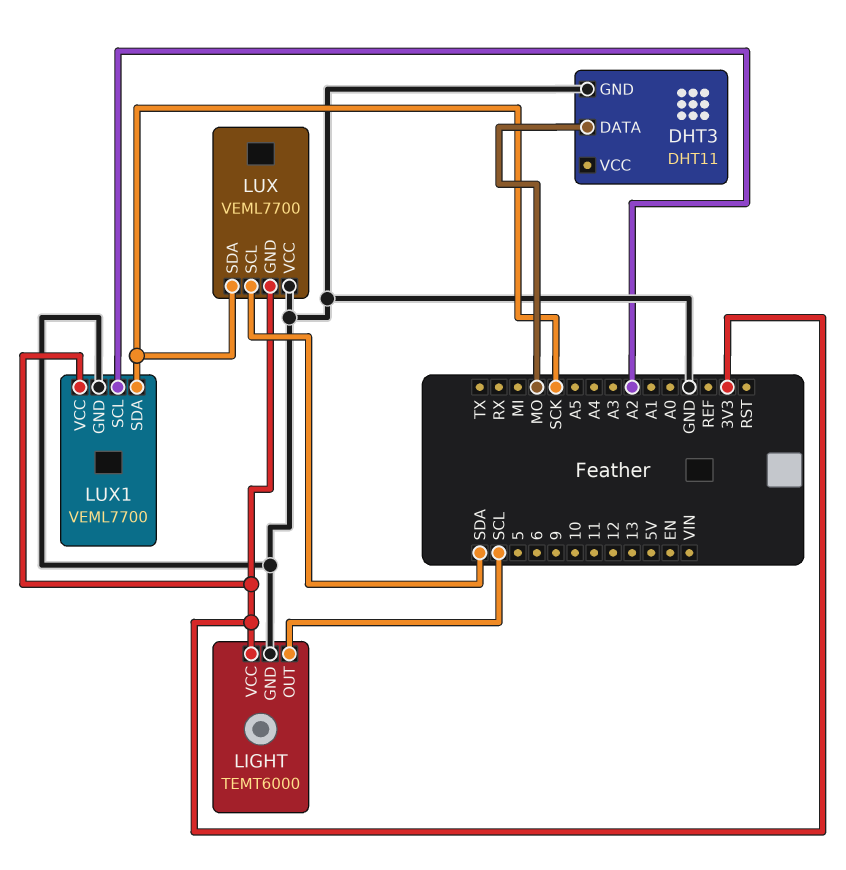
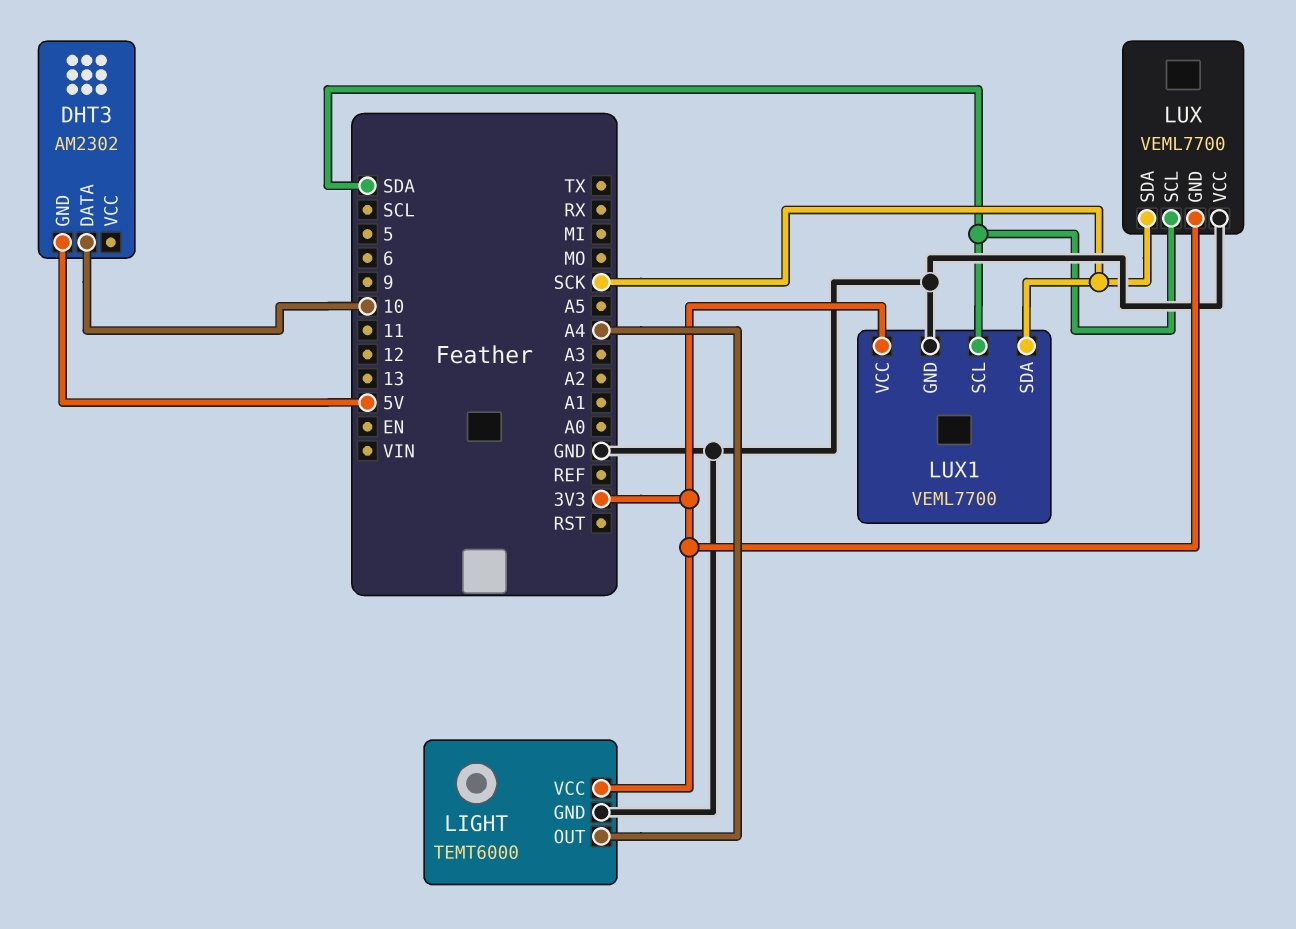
DHT3: DHT11 -> AM2302
DHT3 pin DATA: MO -> 10
DHT3 pin GND: GND -> 5V
LIGHT pin OUT: SCL -> A4
LUX1 pin SCL: A2 -> SDA

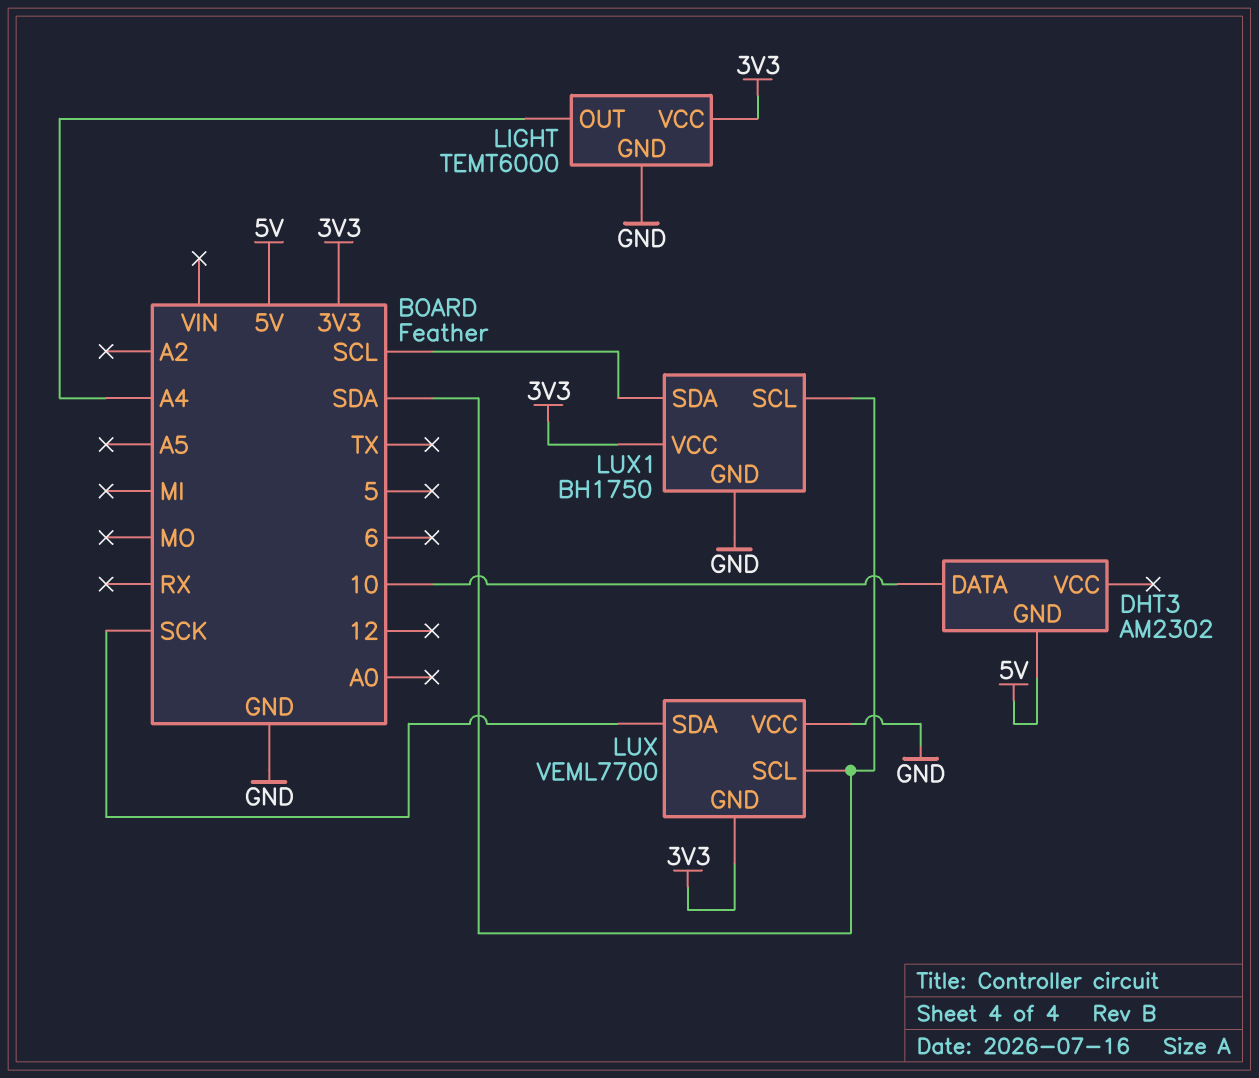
LUX1: VEML7700 -> BH1750
LUX1 pin SDA: SCK -> SCL

